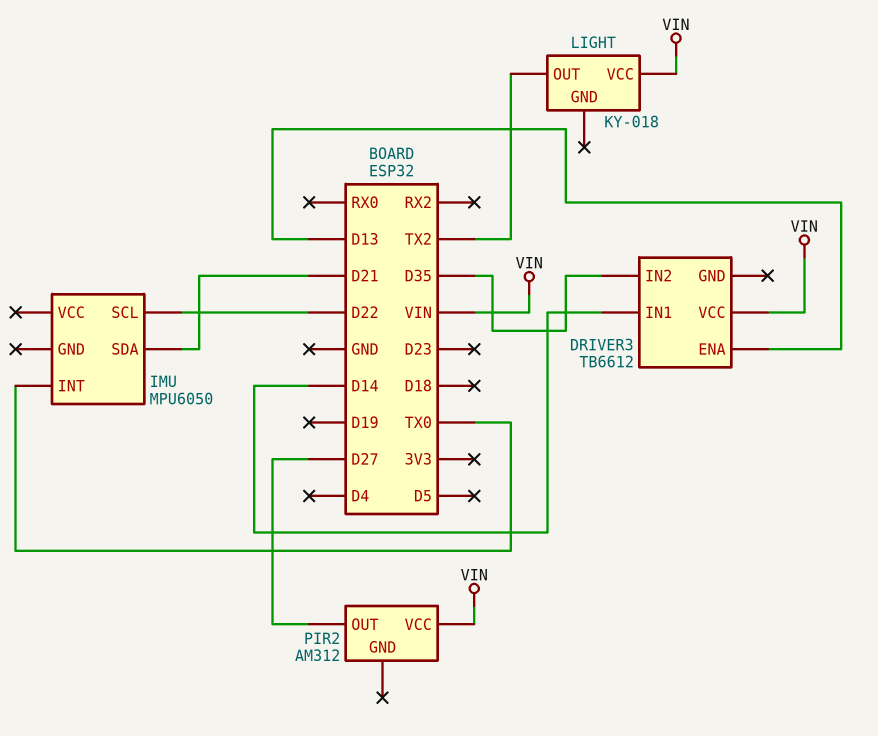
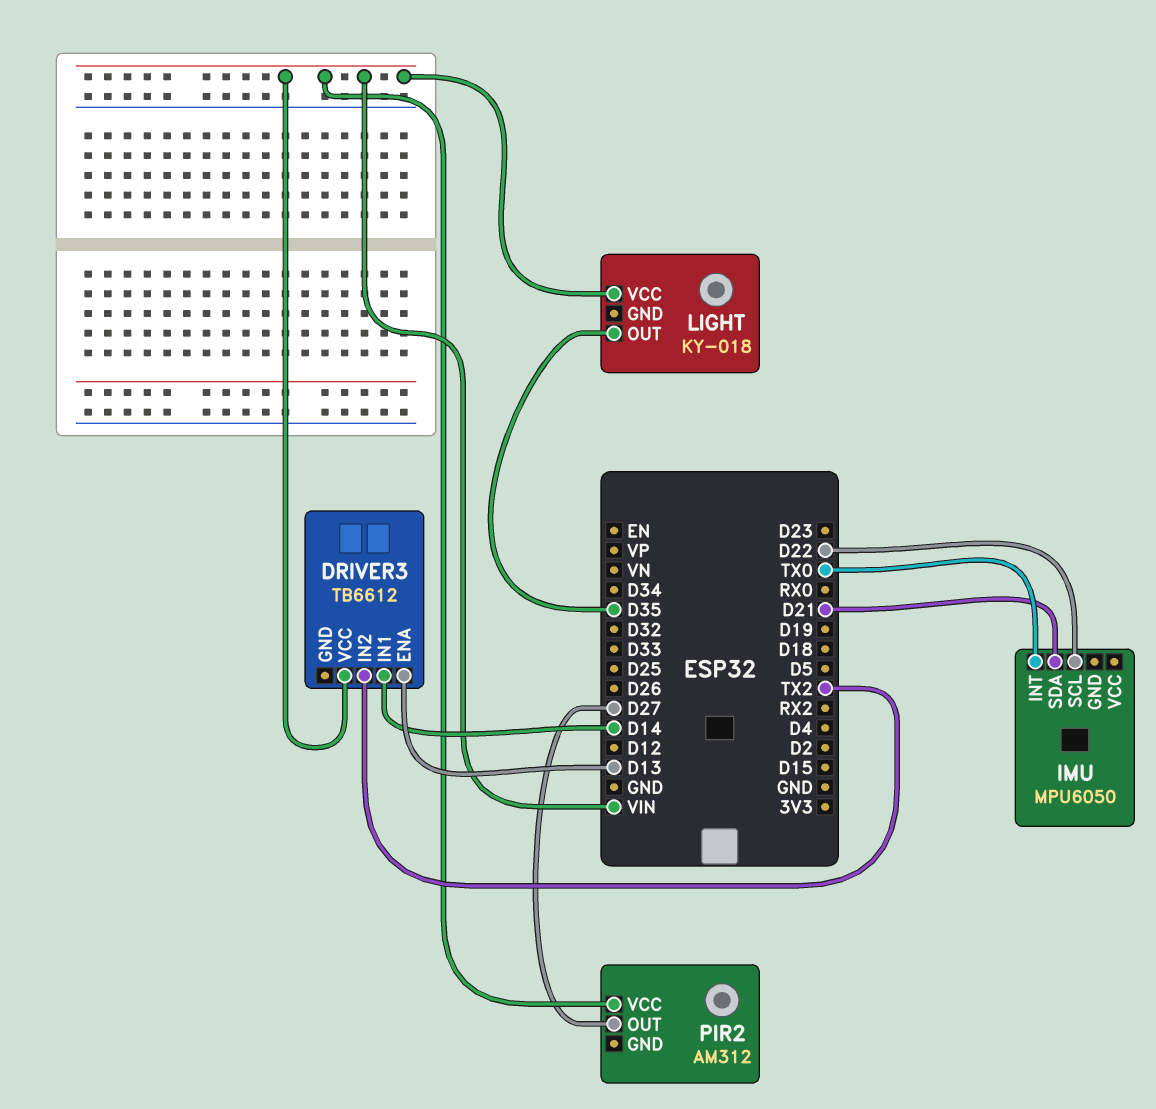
DRIVER3 pin IN2: D35 -> TX2
LIGHT pin OUT: TX2 -> D35

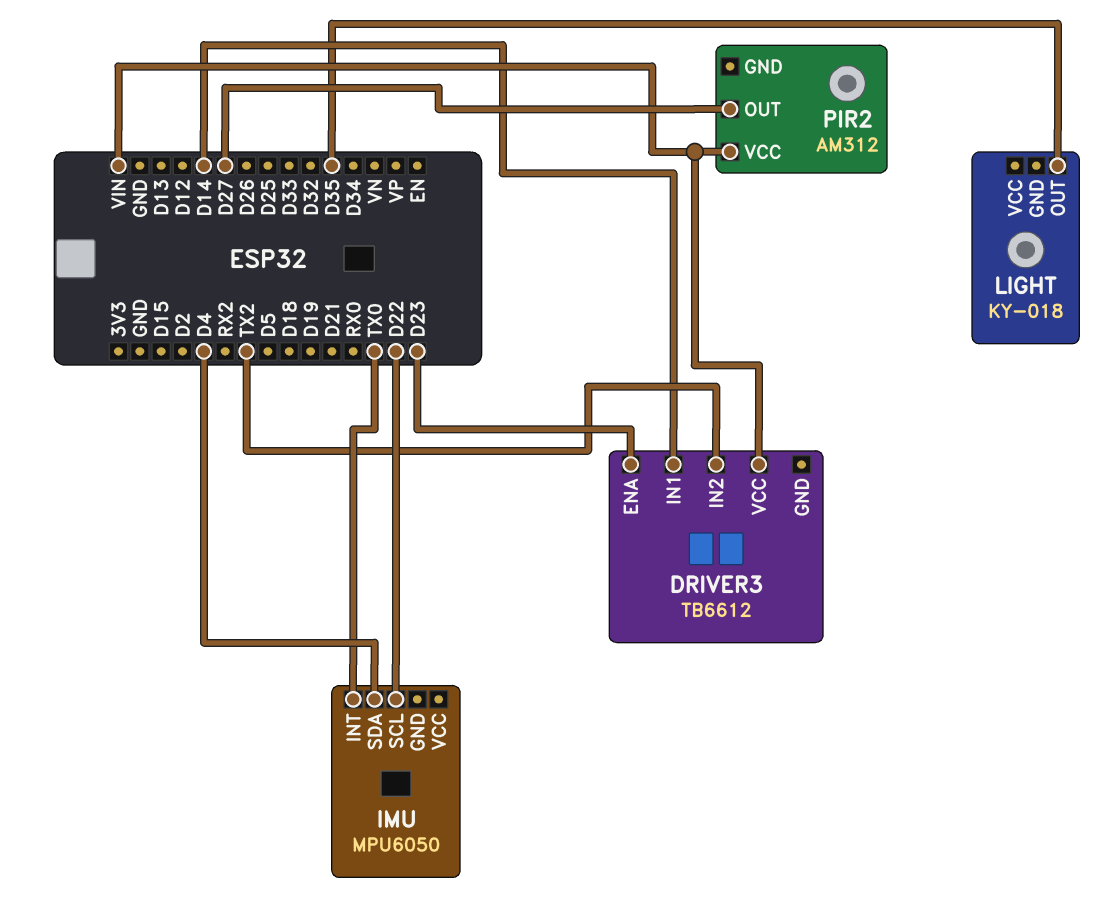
DRIVER3 pin ENA: D13 -> D23
IMU pin SDA: D21 -> D4
LIGHT pin VCC: VIN -> none

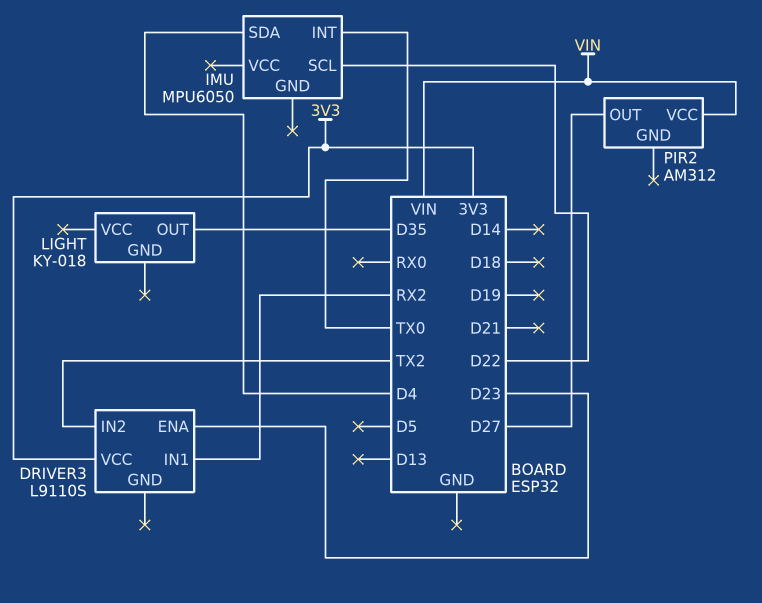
DRIVER3: TB6612 -> L9110S
DRIVER3 pin IN1: D14 -> RX2
DRIVER3 pin VCC: VIN -> 3V3

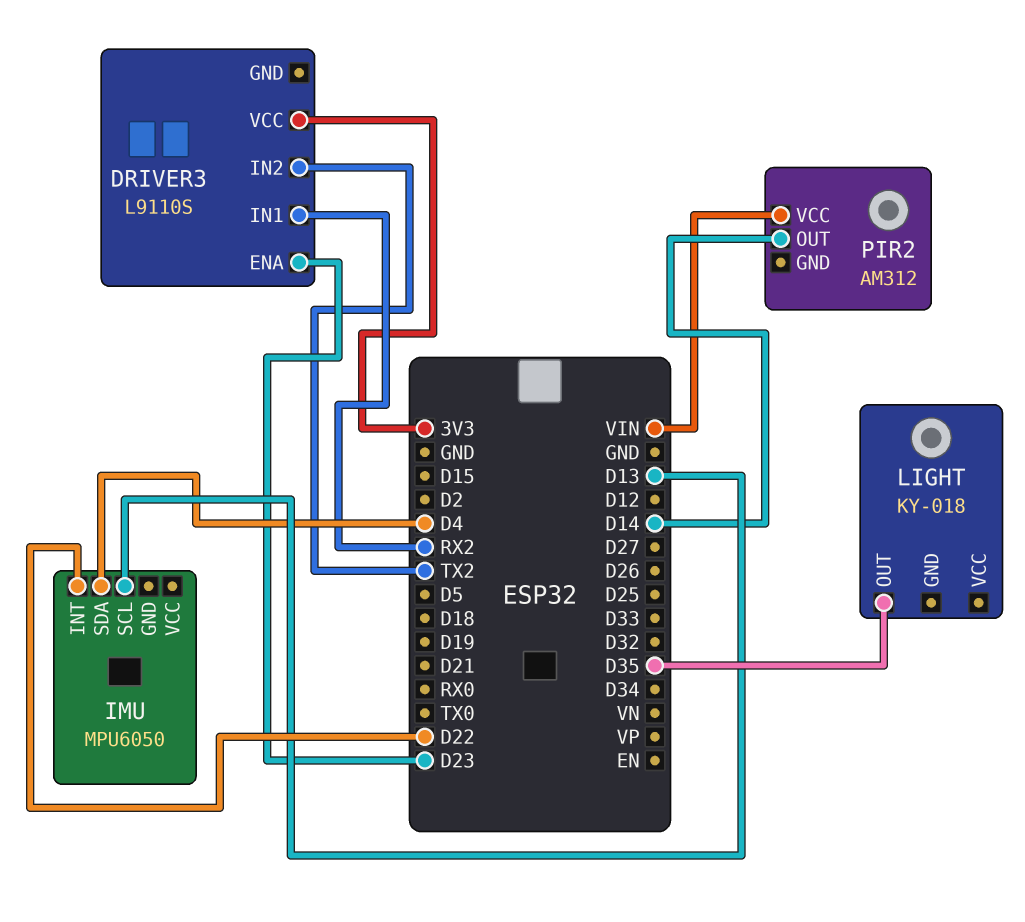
IMU pin INT: TX0 -> D22
IMU pin SCL: D22 -> D13
PIR2 pin OUT: D27 -> D14

